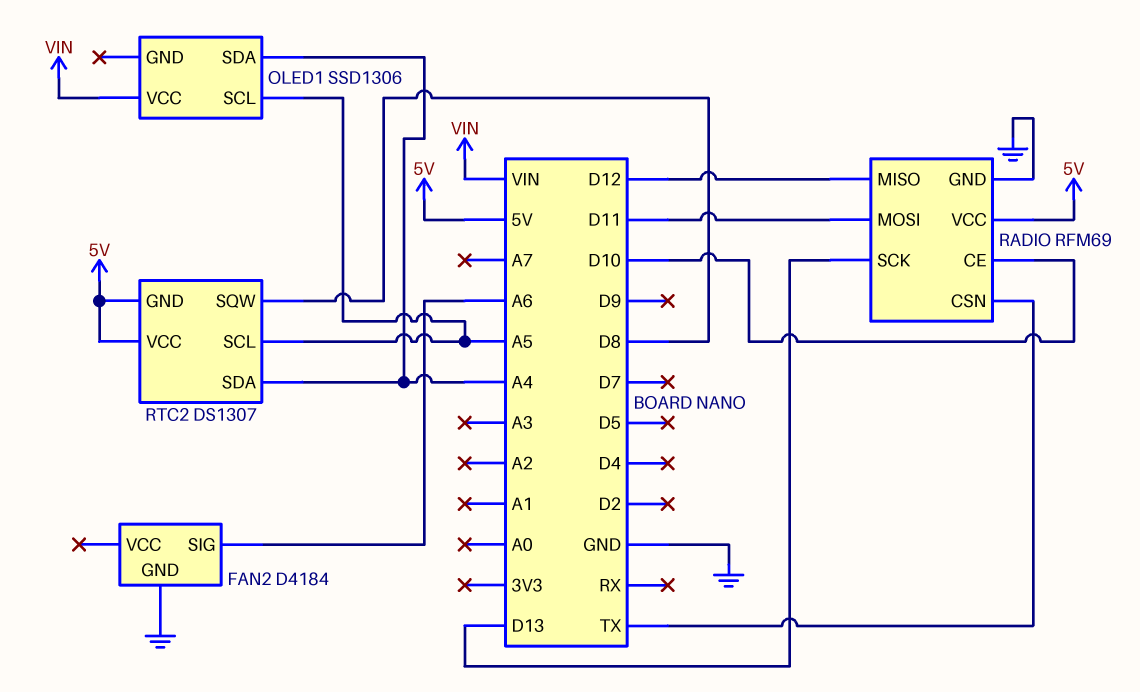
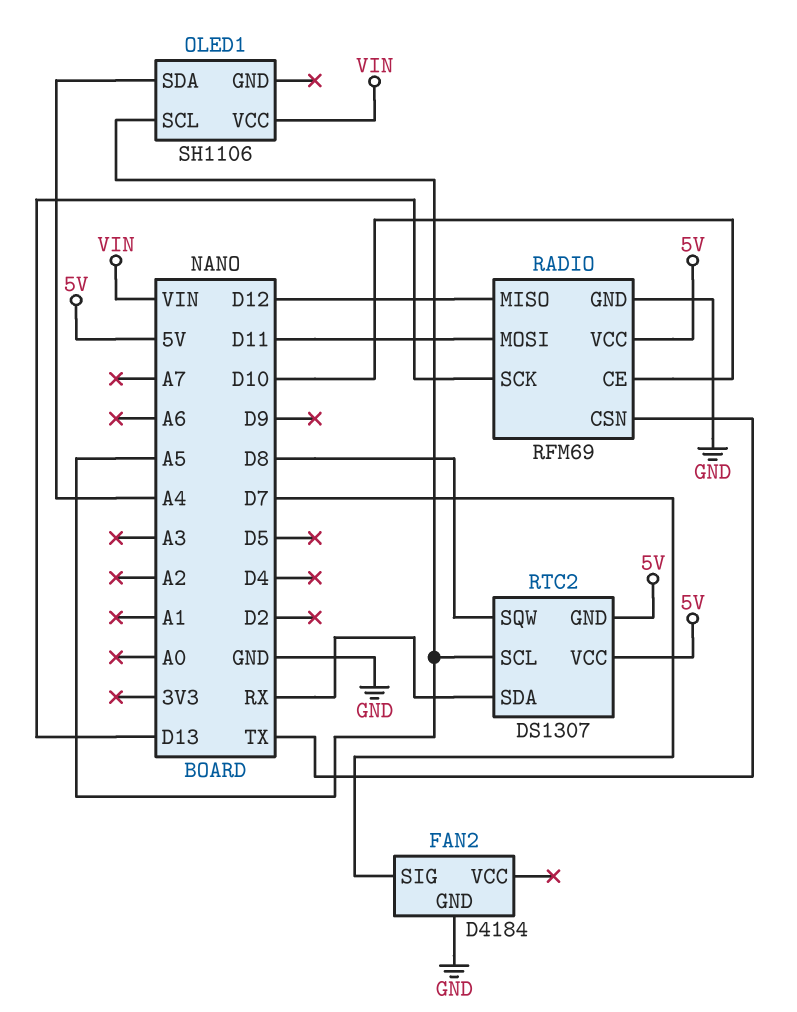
FAN2 pin SIG: A6 -> D7
OLED1: SSD1306 -> SH1106
RTC2 pin SDA: A4 -> RX

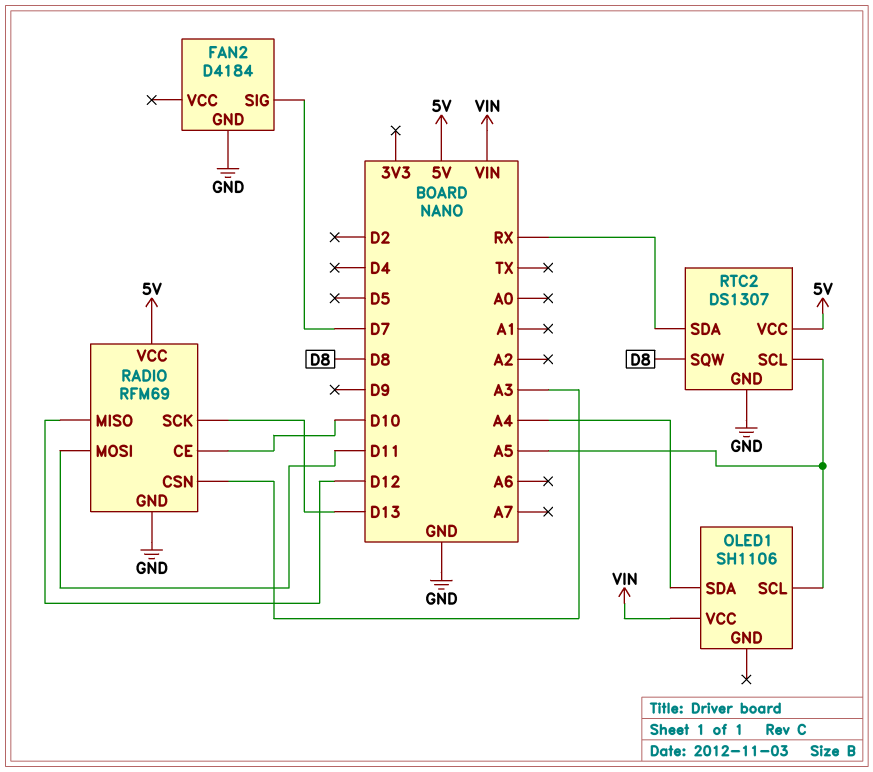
RADIO pin CSN: TX -> A3
RTC2 pin GND: 5V -> GND

